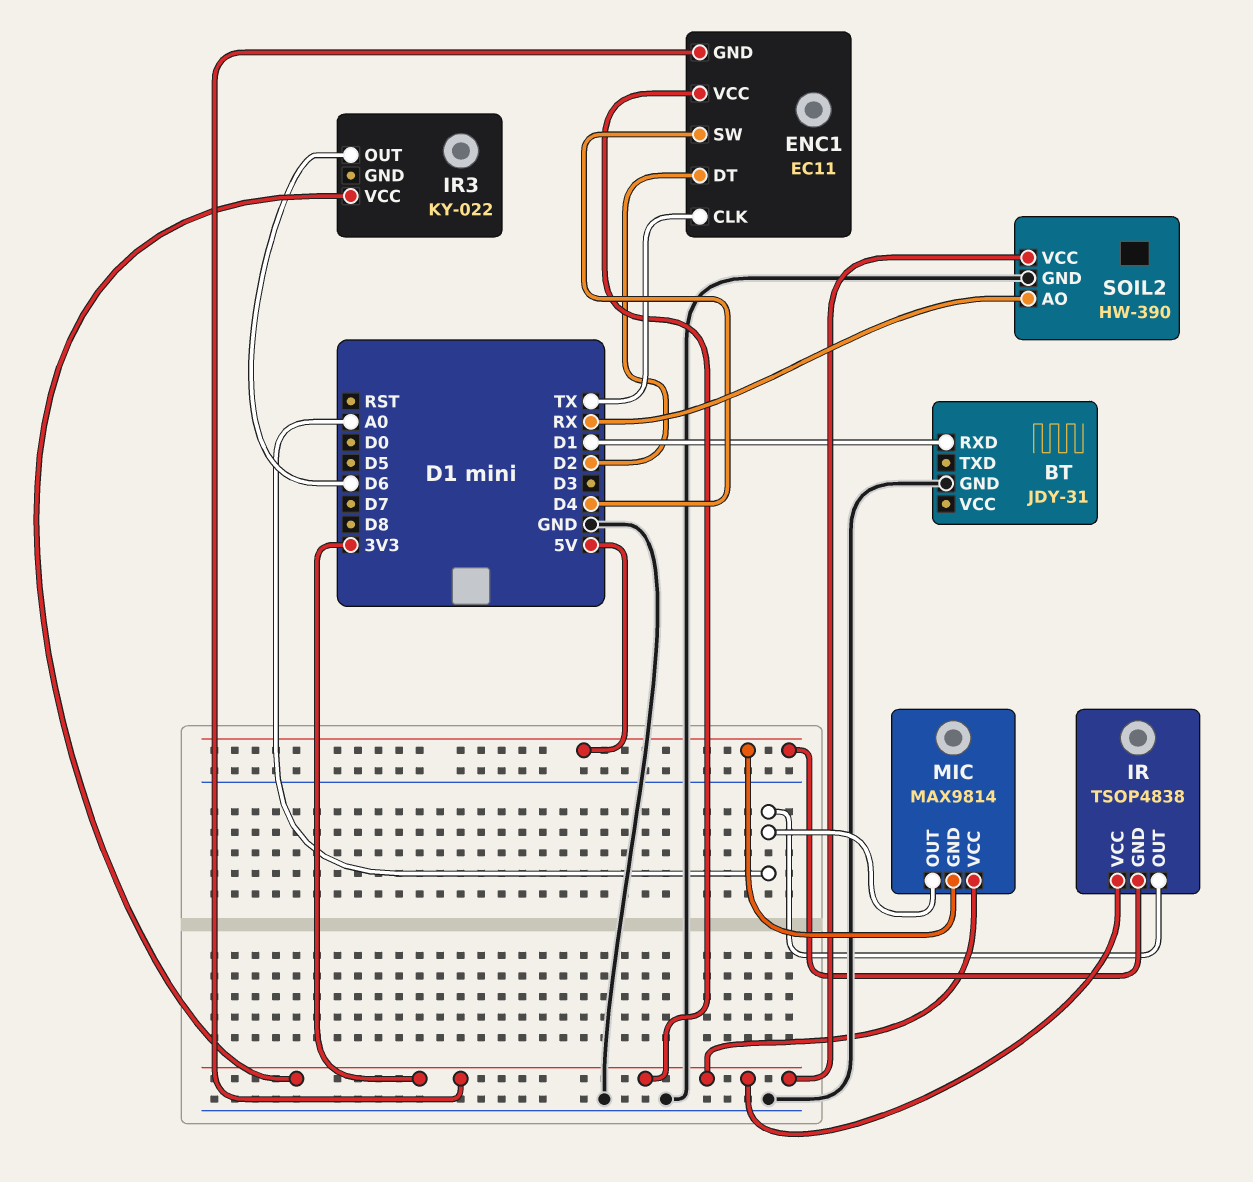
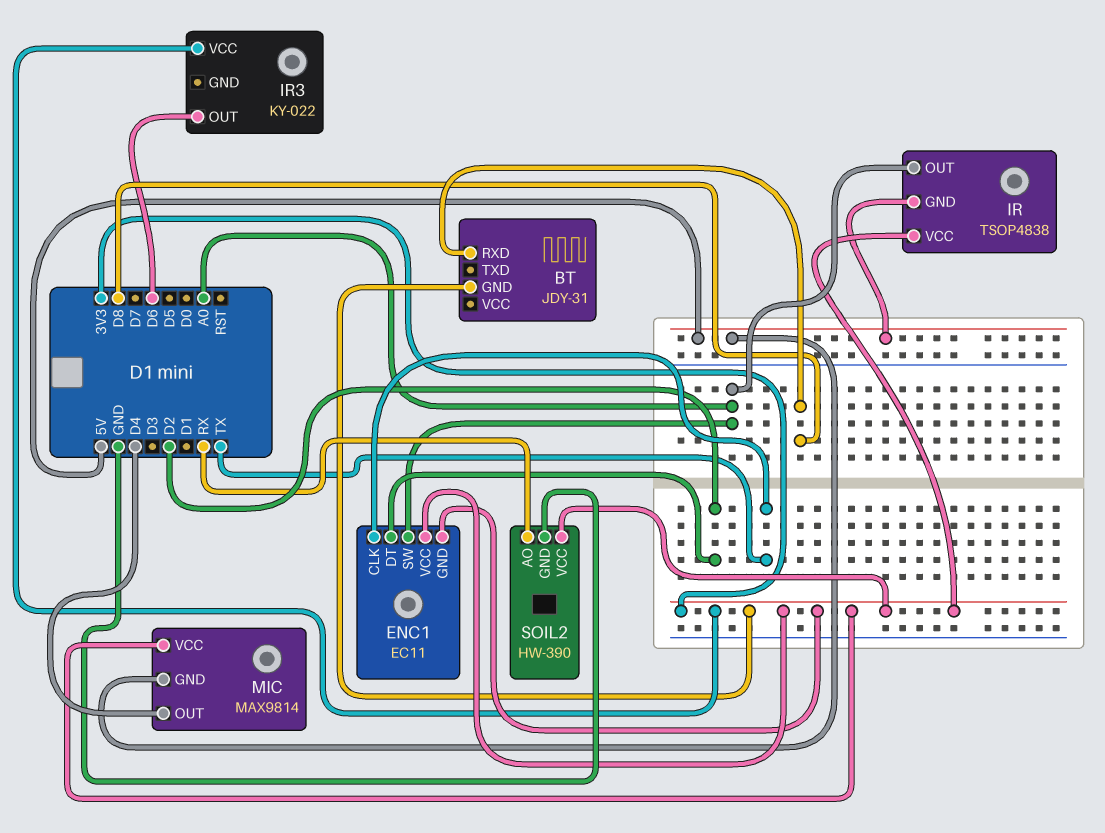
BT pin GND: GND -> 3V3
BT pin RXD: D1 -> D8
ENC1 pin SW: D4 -> A0
MIC pin OUT: A0 -> D4

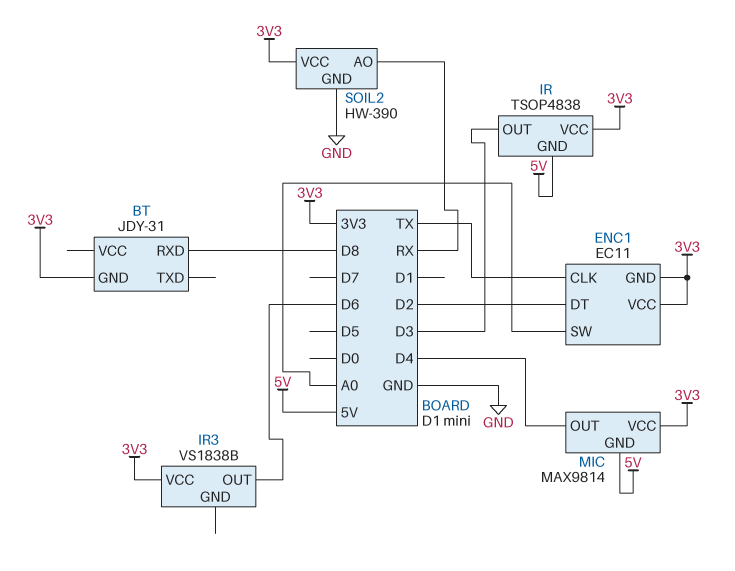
IR pin OUT: A0 -> D3
IR3: KY-022 -> VS1838B

